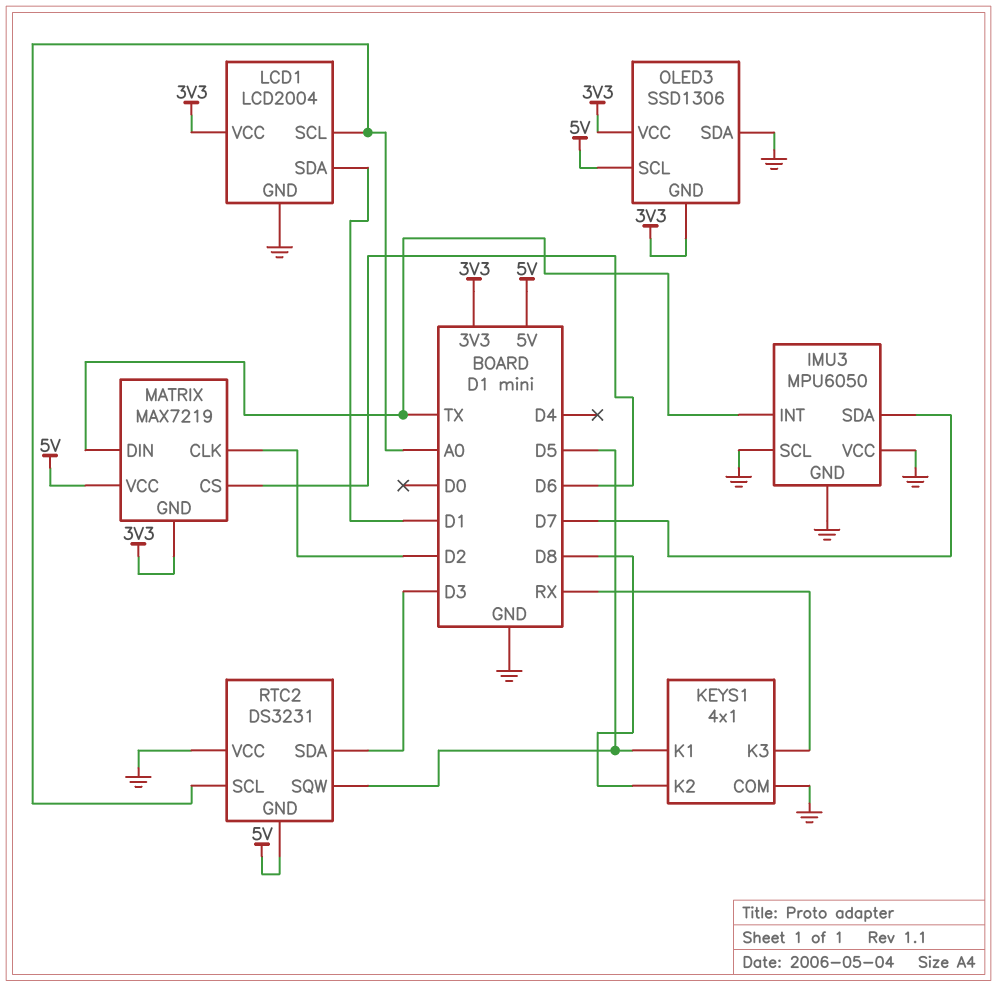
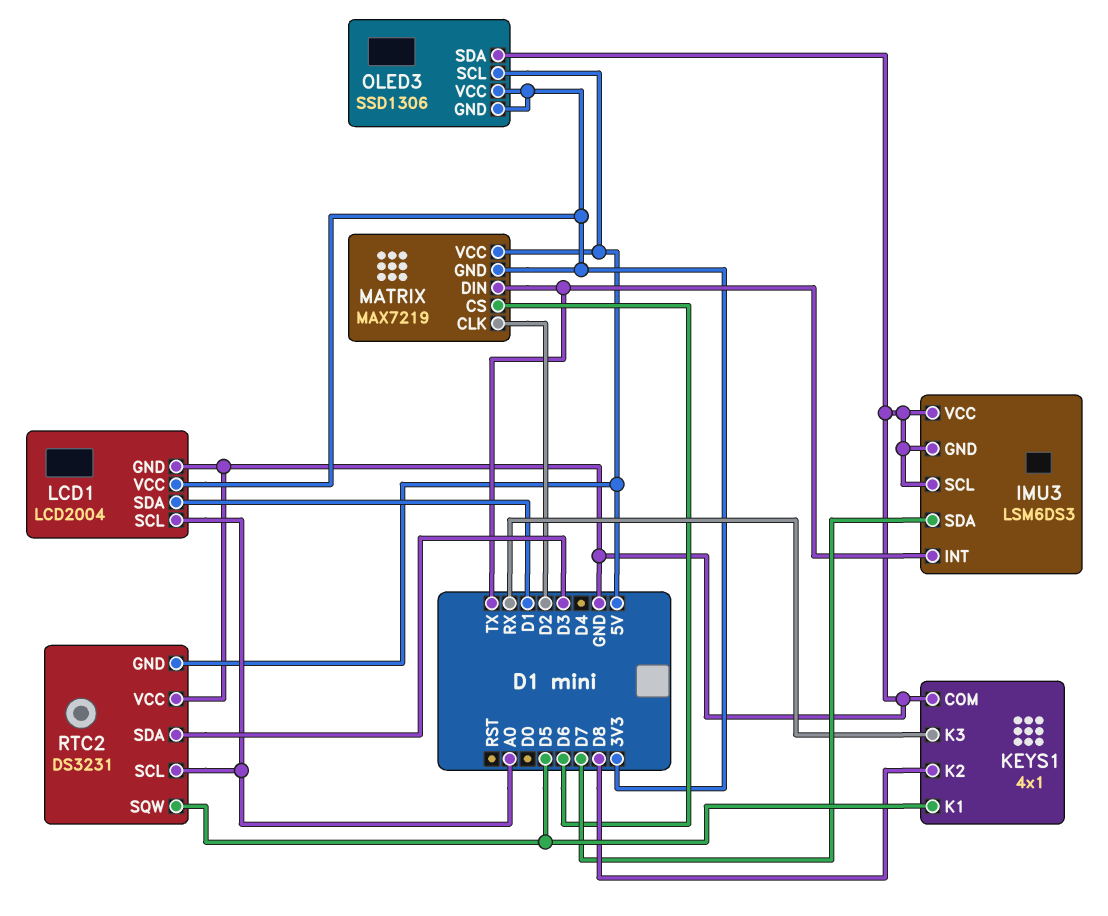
IMU3: MPU6050 -> LSM6DS3

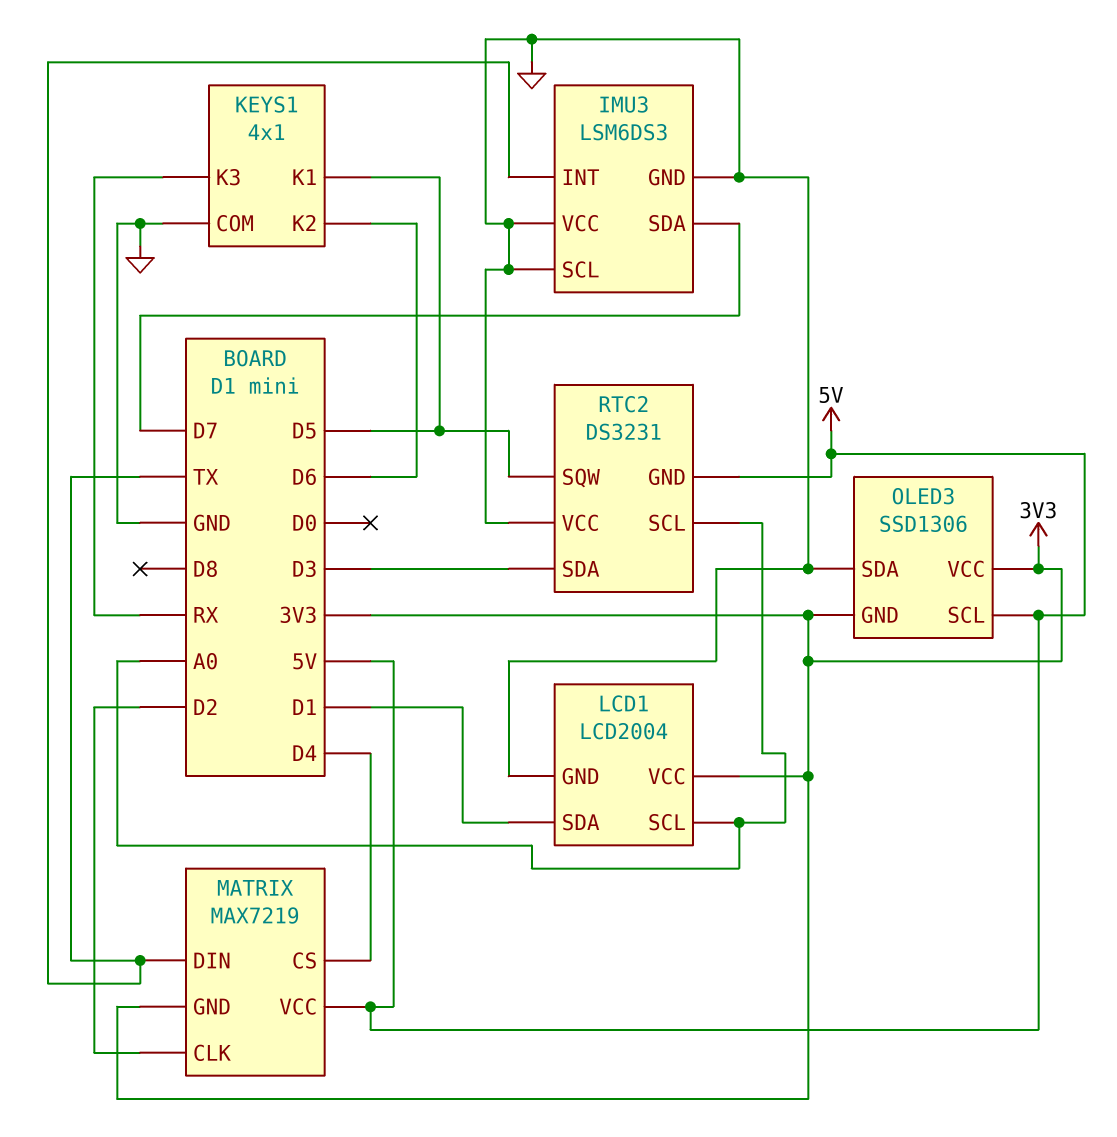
KEYS1 pin K2: D8 -> D6
MATRIX pin CS: D6 -> D4

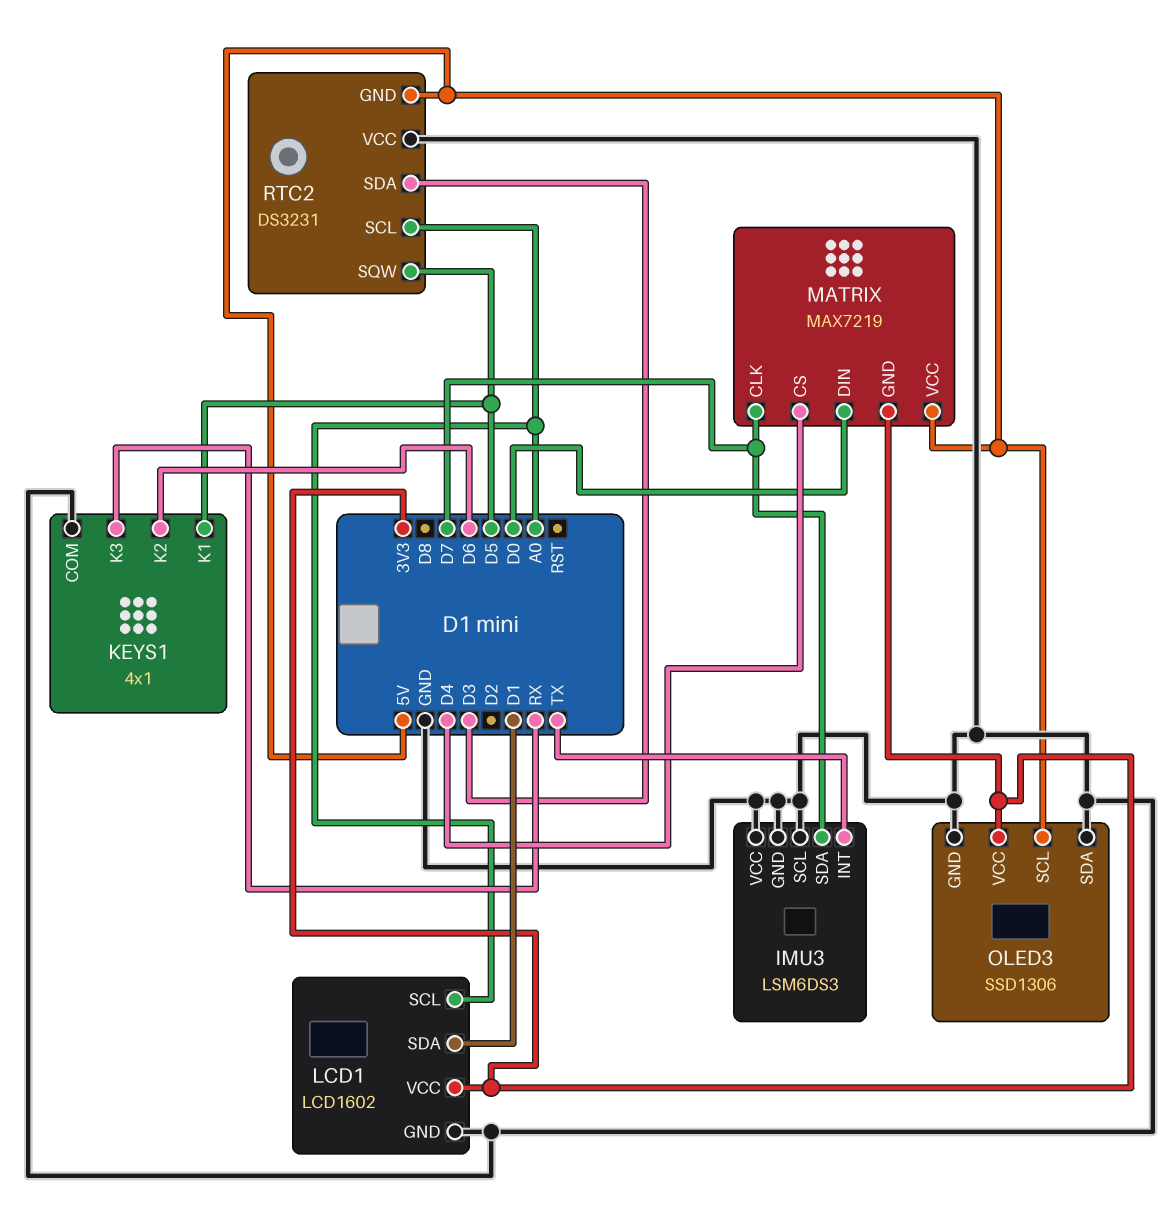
LCD1: LCD2004 -> LCD1602
MATRIX pin CLK: D2 -> D7
MATRIX pin DIN: TX -> D0
OLED3 pin GND: 3V3 -> GND

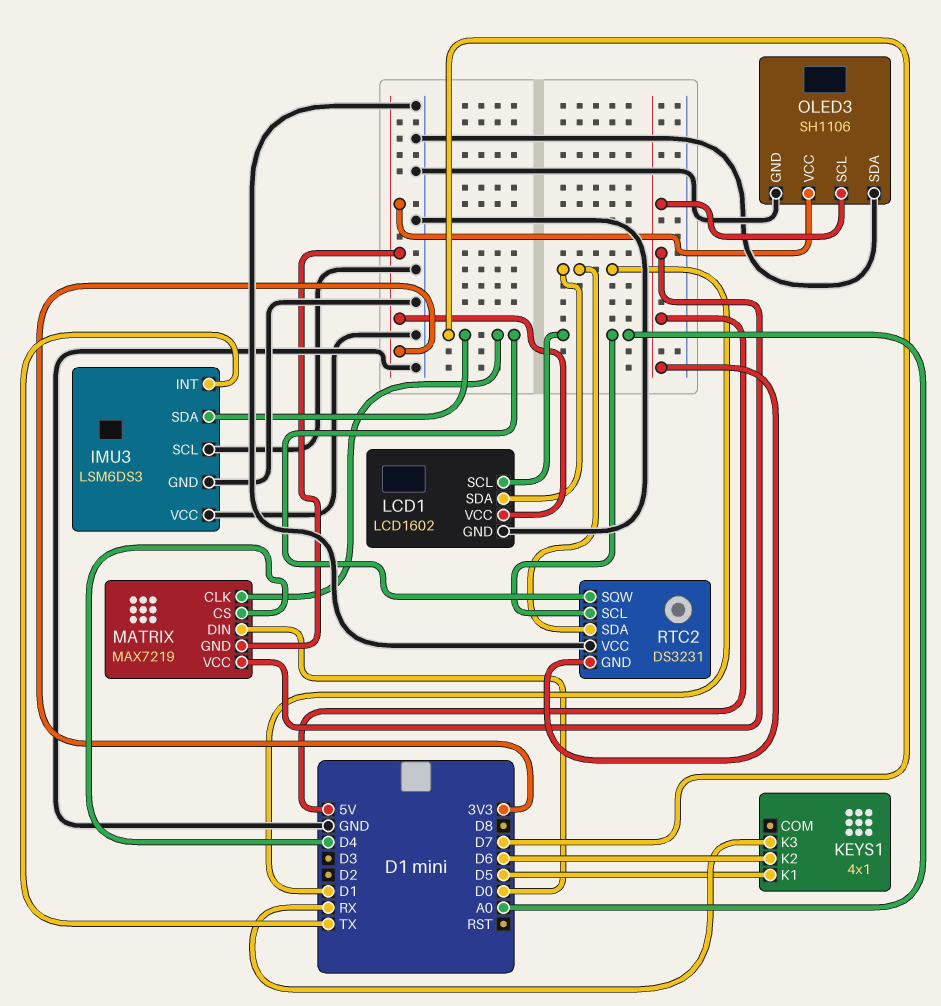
KEYS1 pin COM: GND -> none
OLED3: SSD1306 -> SH1106
RTC2 pin SDA: D3 -> D1
RTC2 pin SQW: D5 -> D7

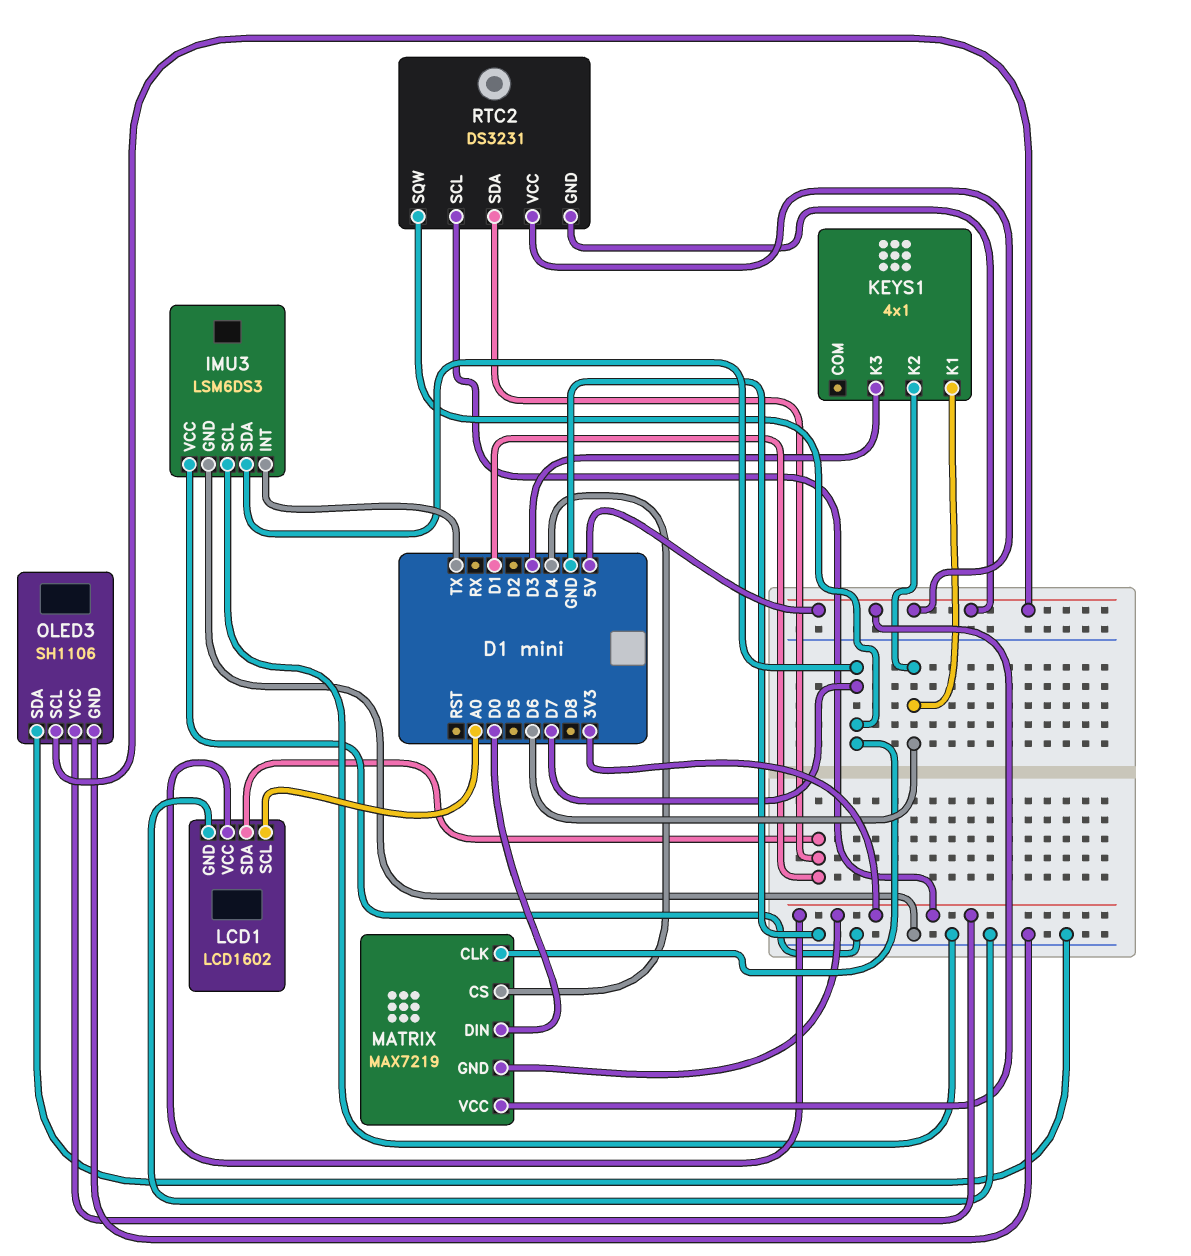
KEYS1 pin K1: D5 -> D6
KEYS1 pin K3: RX -> D3
RTC2 pin SCL: A0 -> 3V3
RTC2 pin VCC: GND -> 5V

